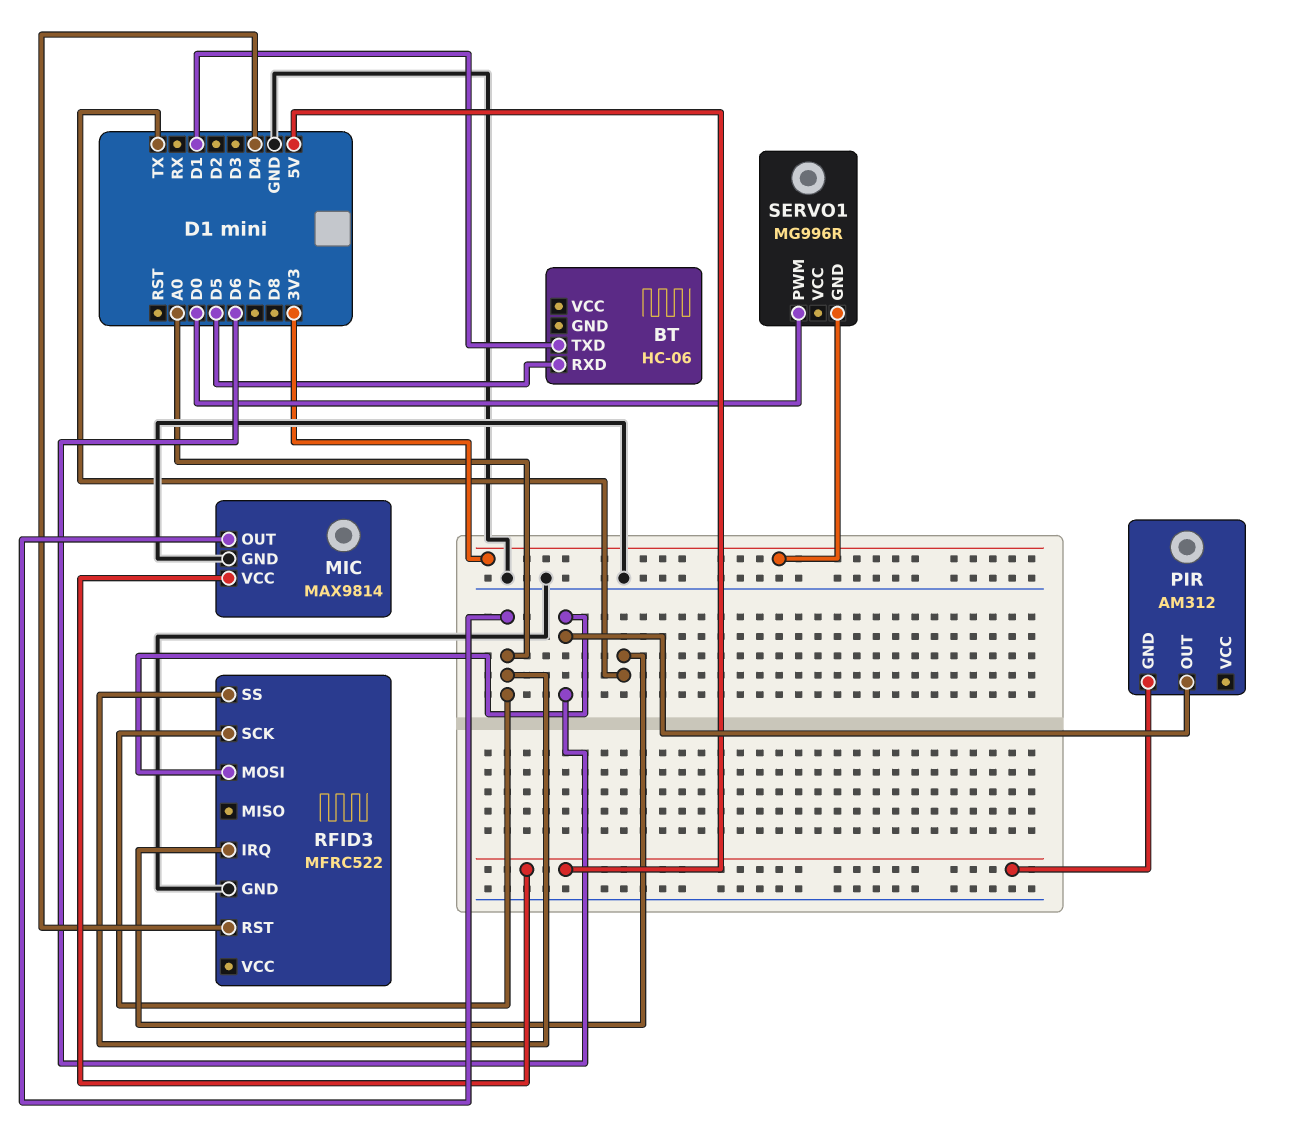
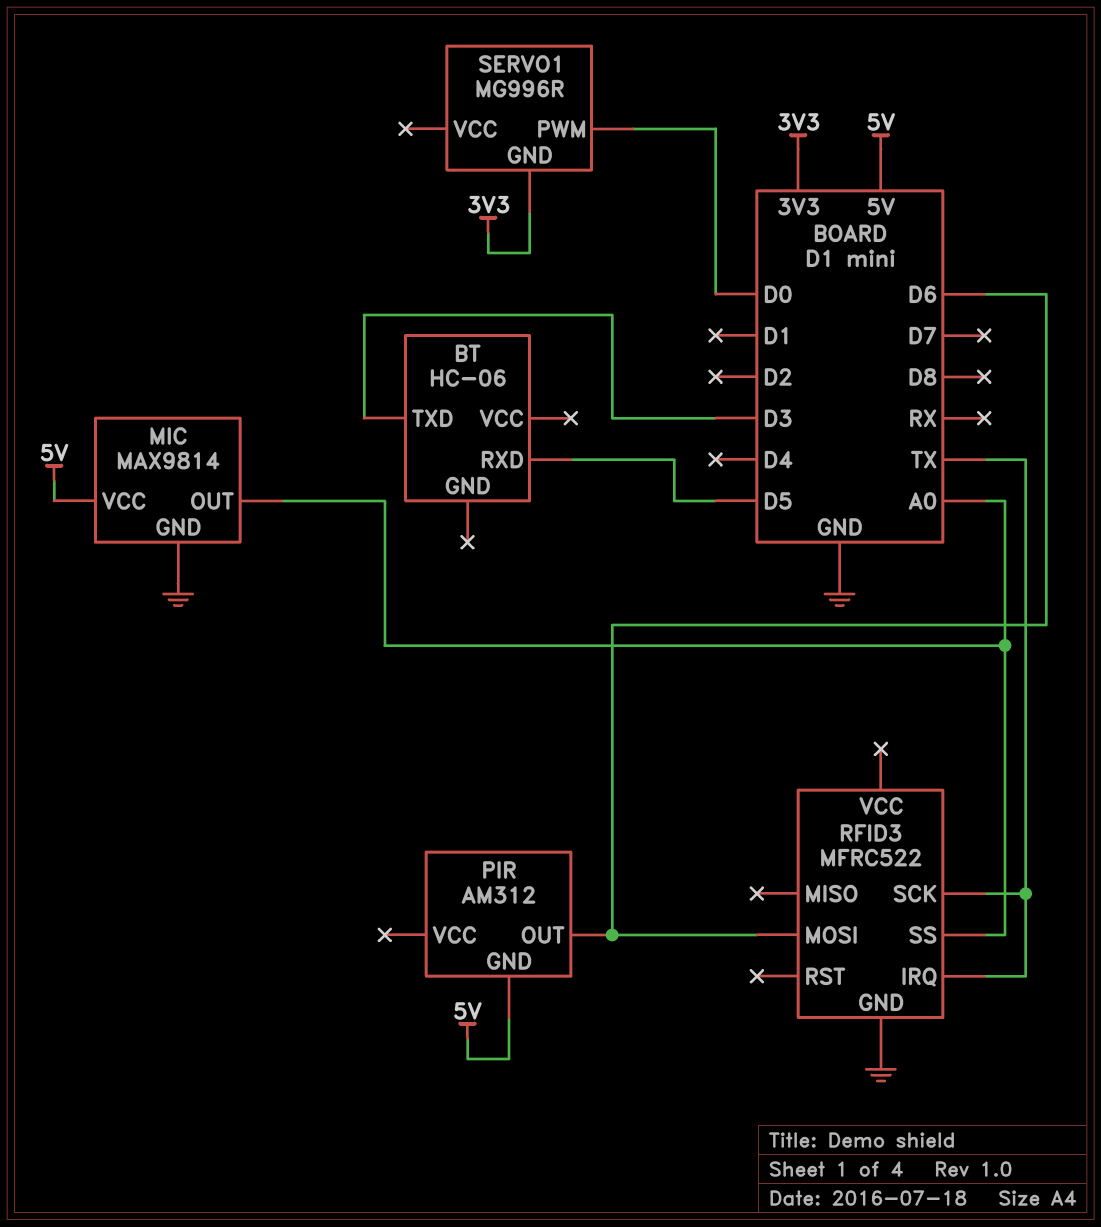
BT pin TXD: D1 -> D3
RFID3 pin RST: D4 -> none
RFID3 pin SCK: A0 -> TX

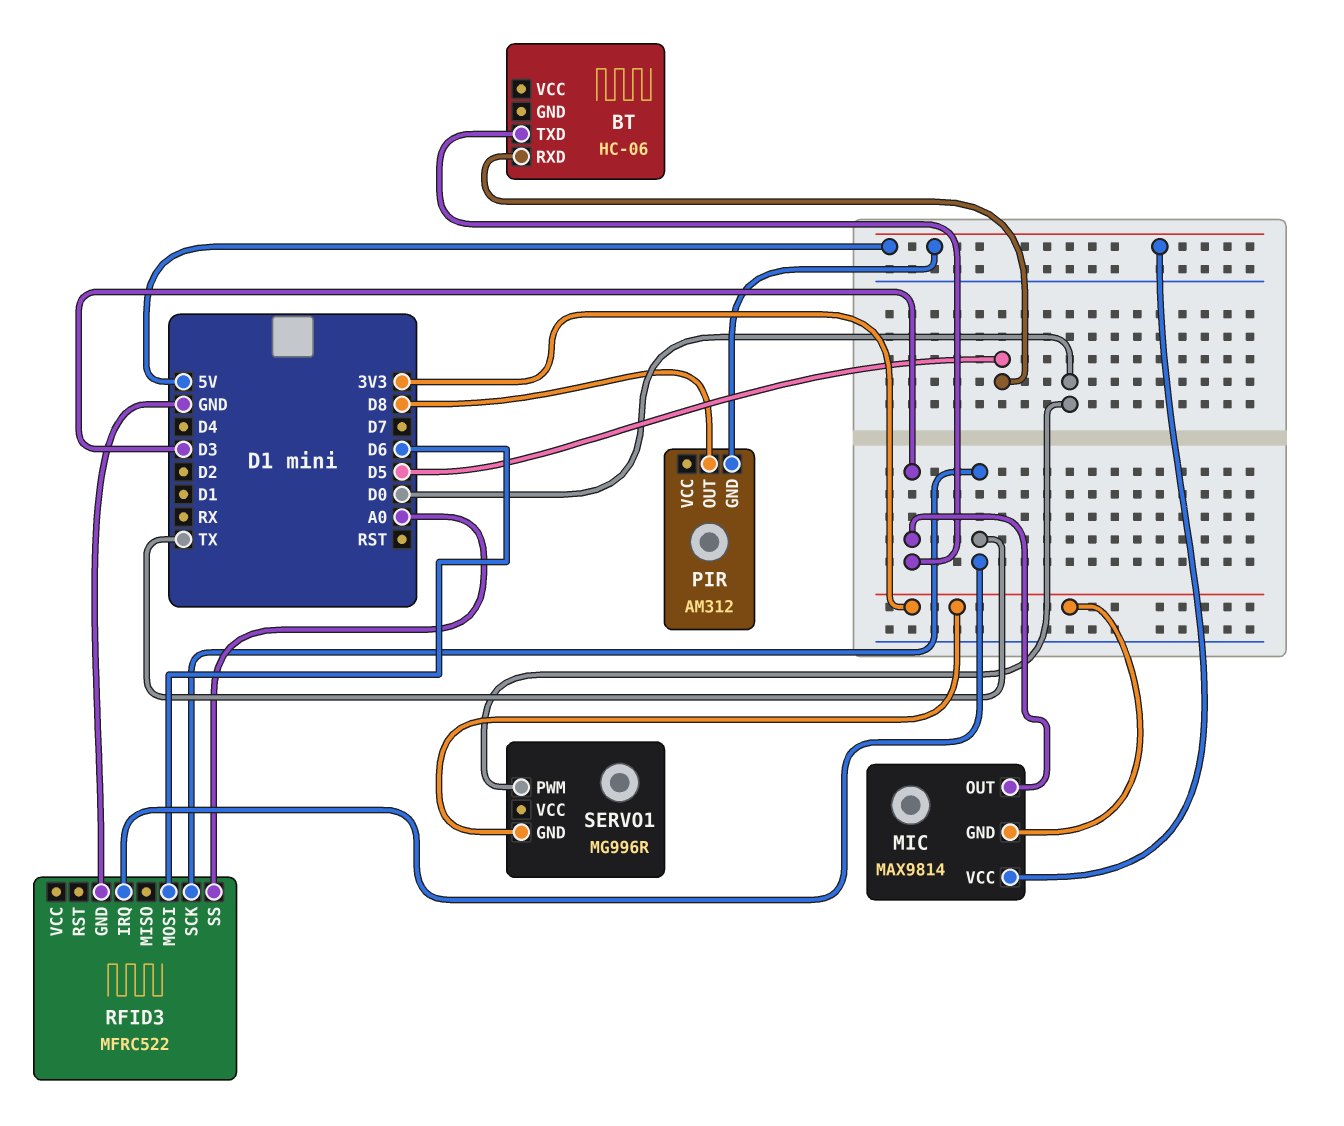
MIC pin GND: GND -> 3V3
MIC pin OUT: A0 -> D3
PIR pin OUT: D6 -> D8

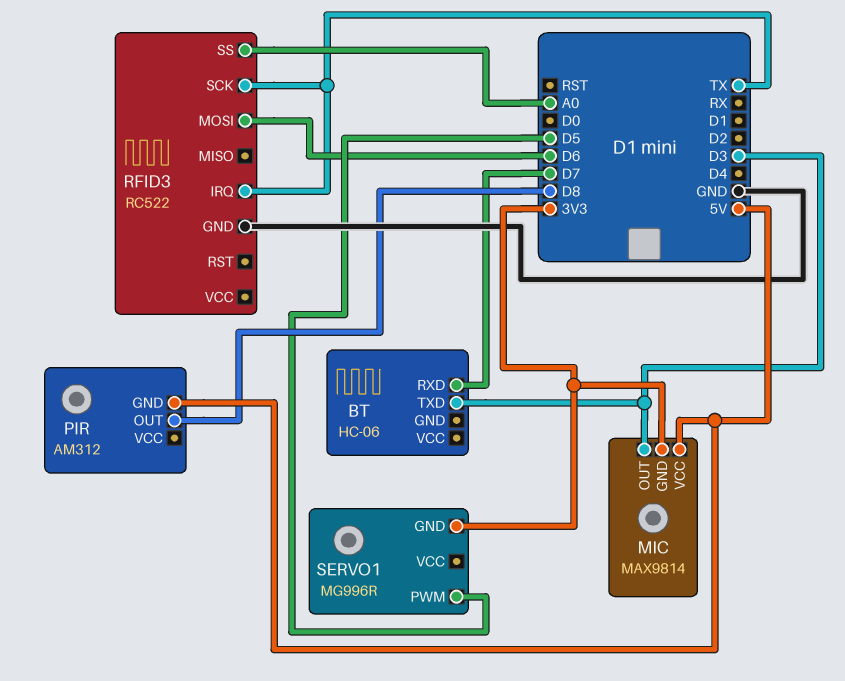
BT pin RXD: D5 -> D7
RFID3: MFRC522 -> RC522
SERVO1 pin PWM: D0 -> D5

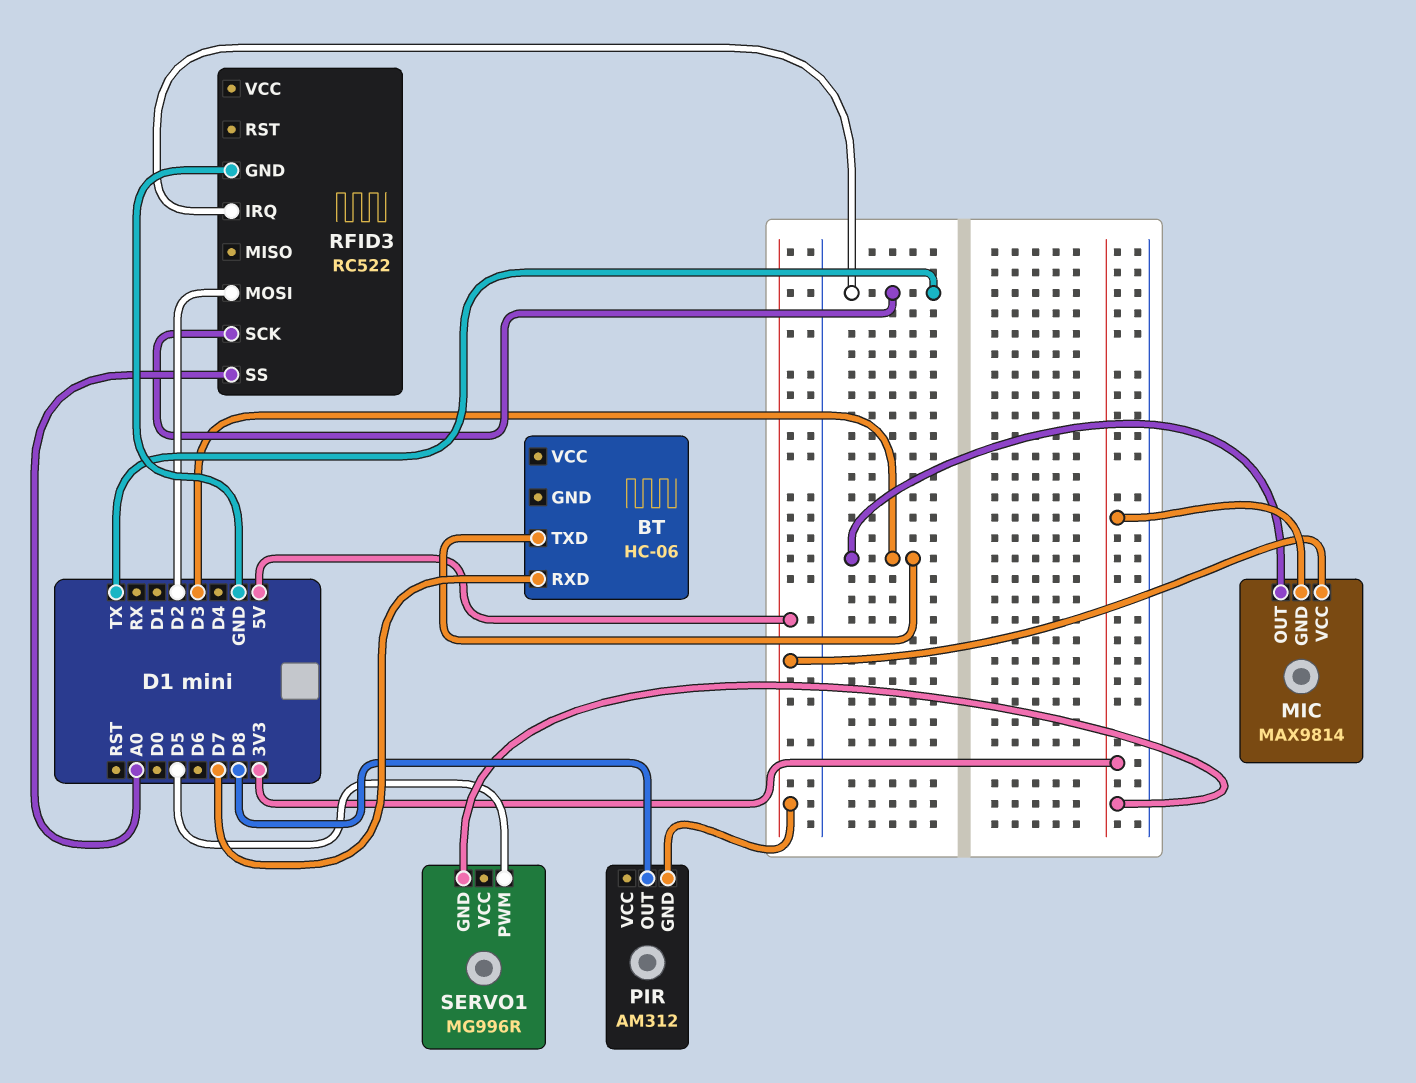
RFID3 pin MOSI: D6 -> D2

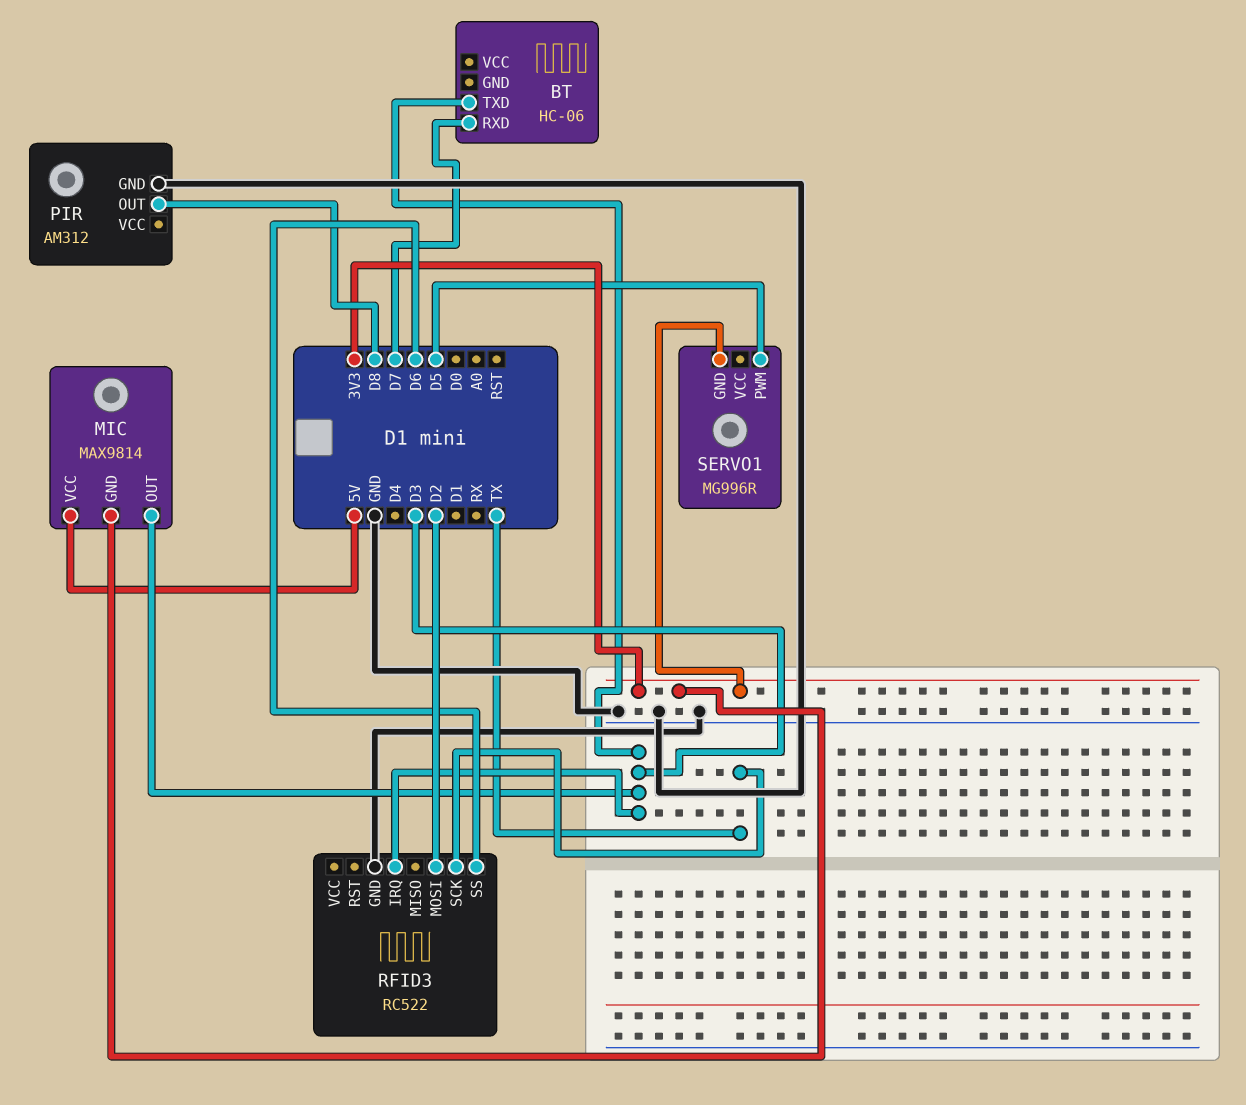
PIR pin GND: 5V -> GND
RFID3 pin IRQ: TX -> D3
RFID3 pin SS: A0 -> D6

